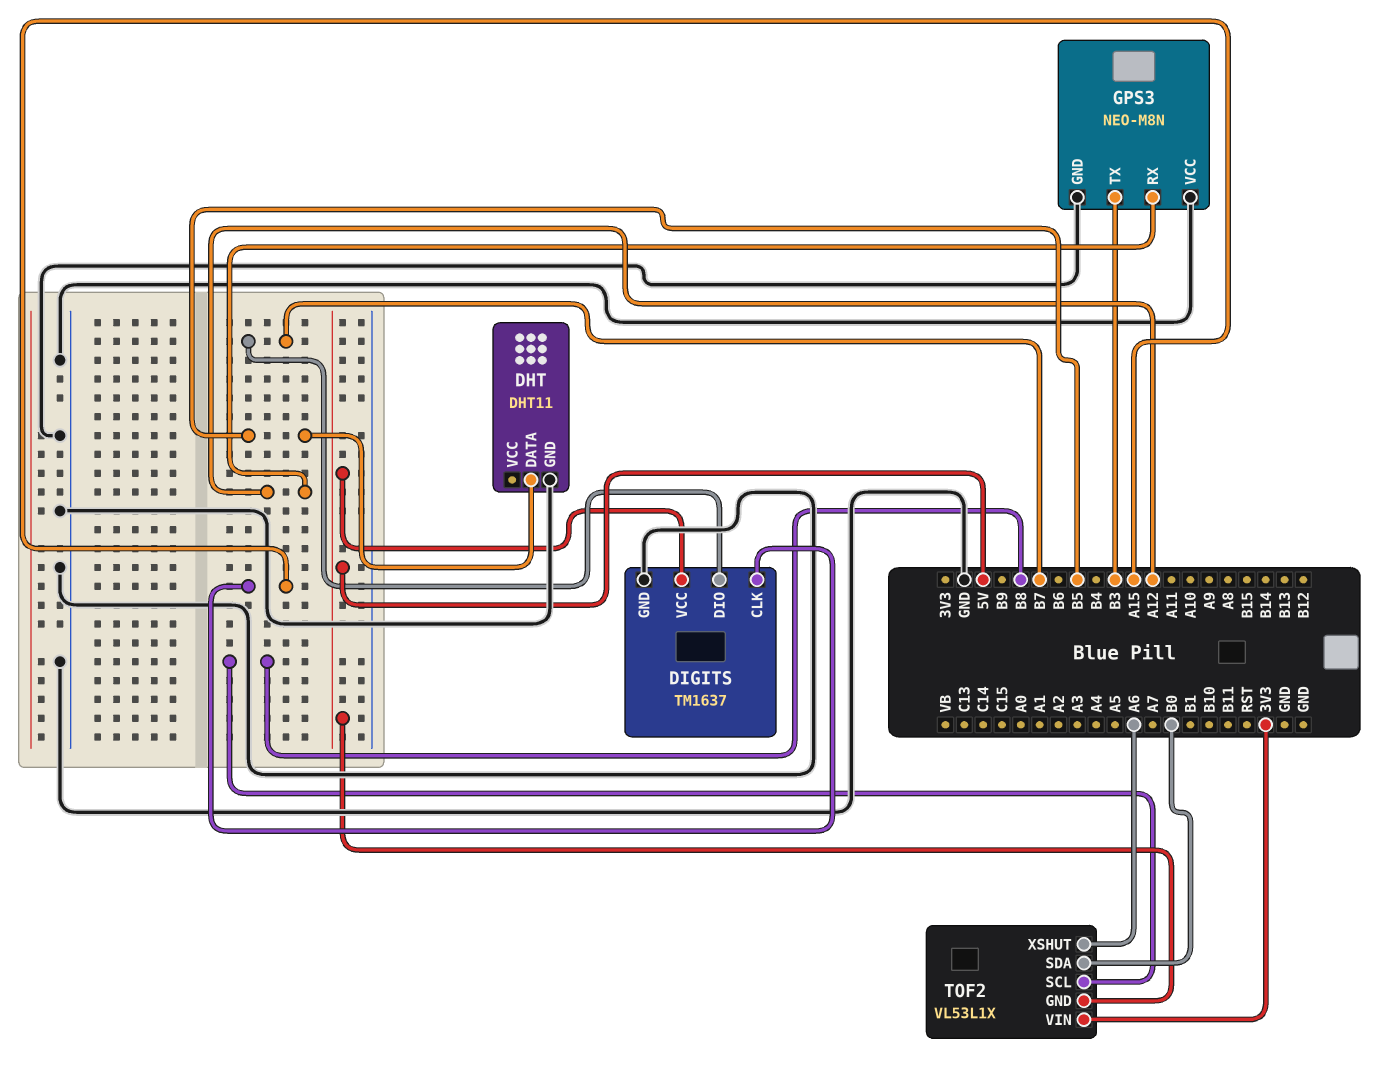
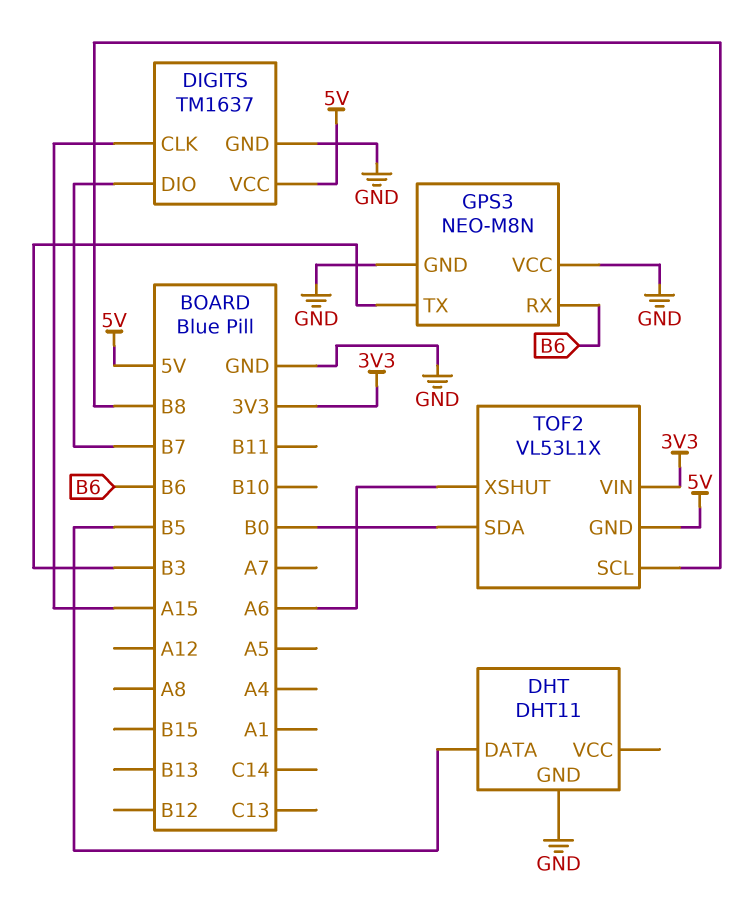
GPS3 pin RX: A12 -> B6

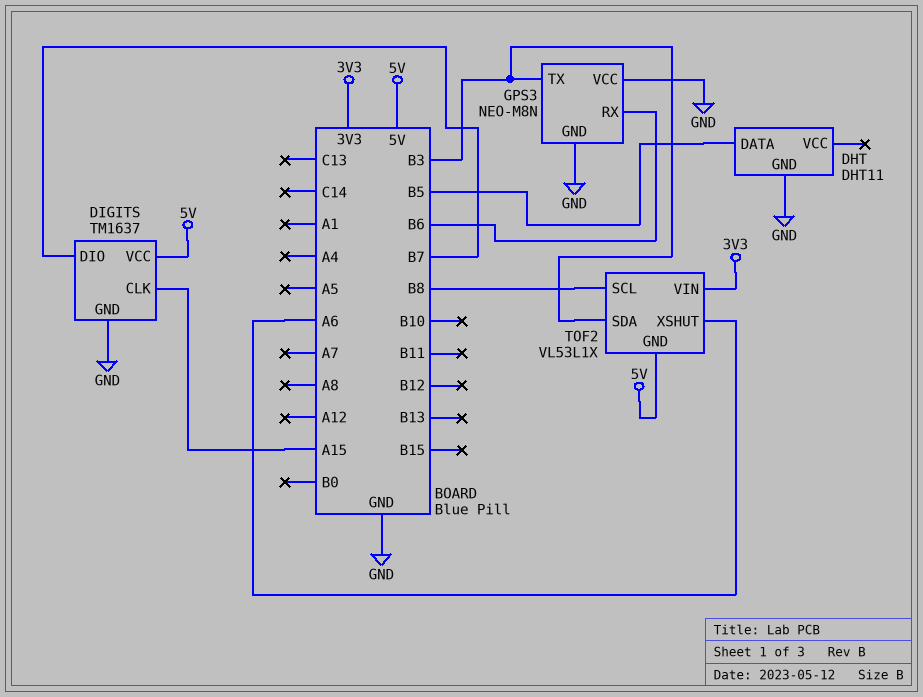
TOF2 pin SDA: B0 -> B3

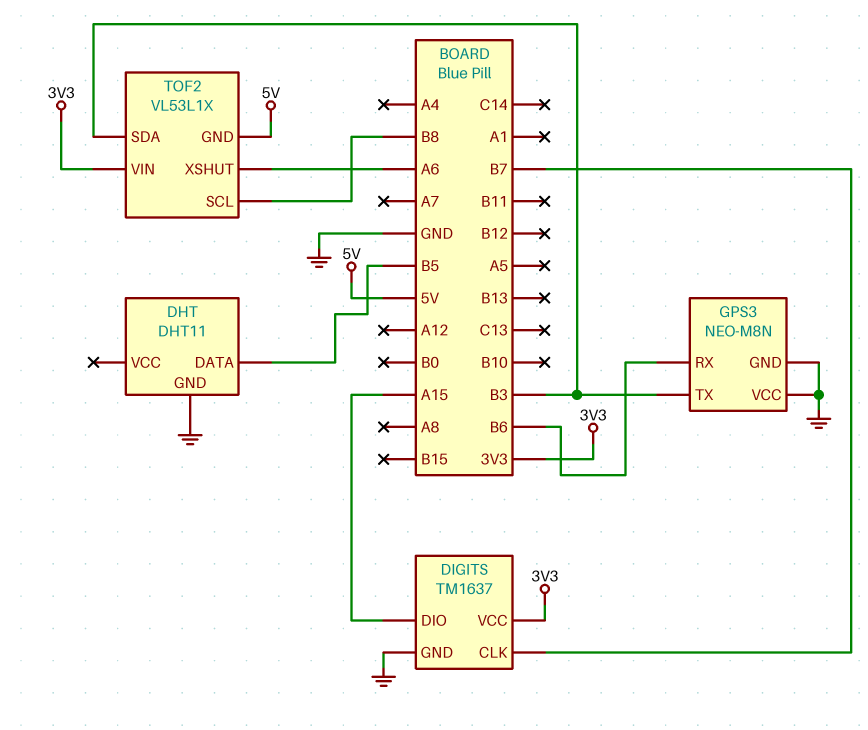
DIGITS pin CLK: A15 -> B7
DIGITS pin DIO: B7 -> A15
DIGITS pin VCC: 5V -> 3V3

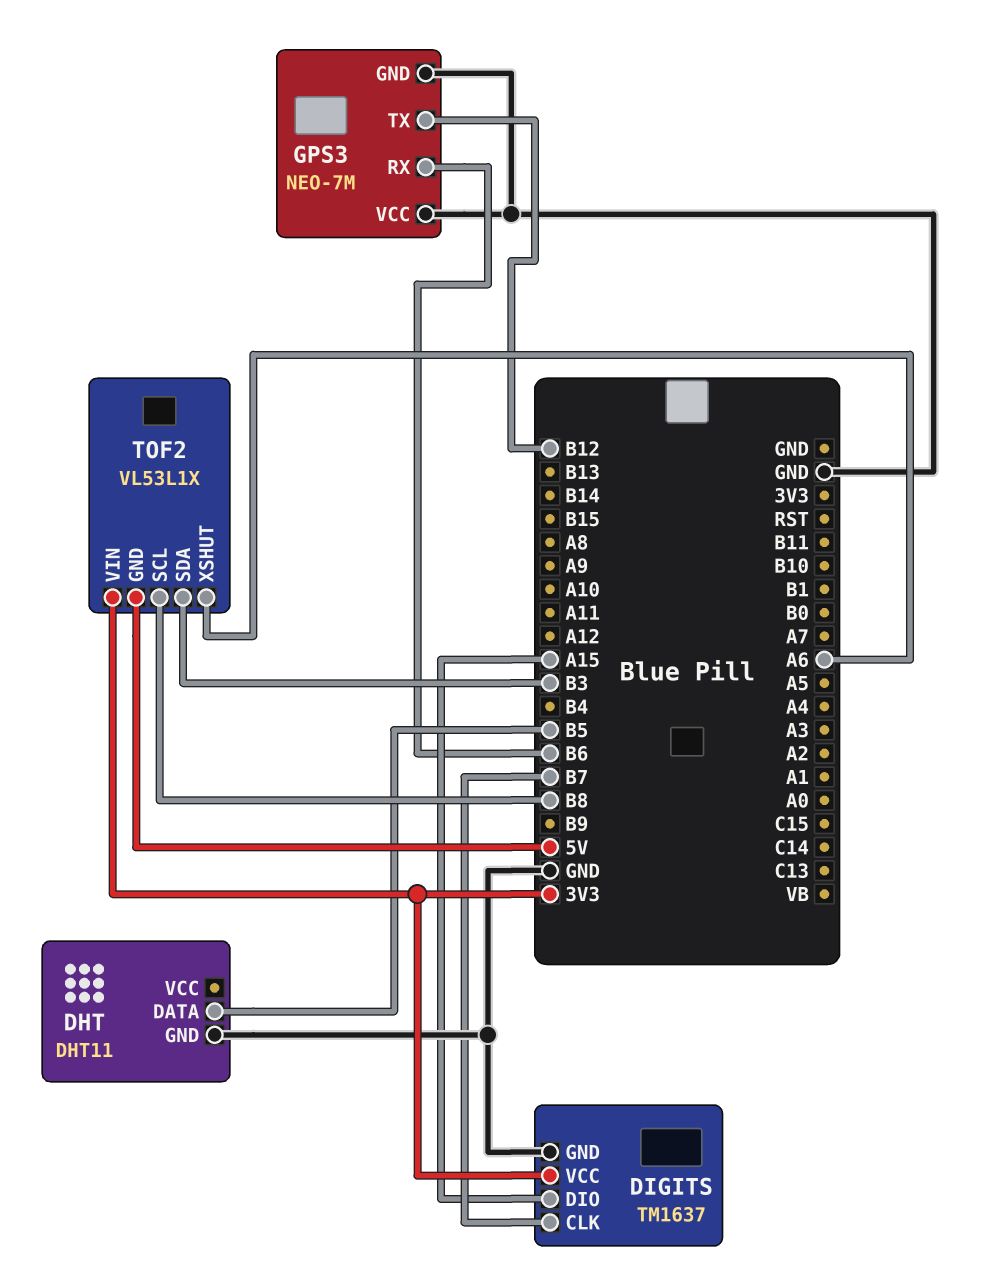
GPS3: NEO-M8N -> NEO-7M
GPS3 pin TX: B3 -> B12

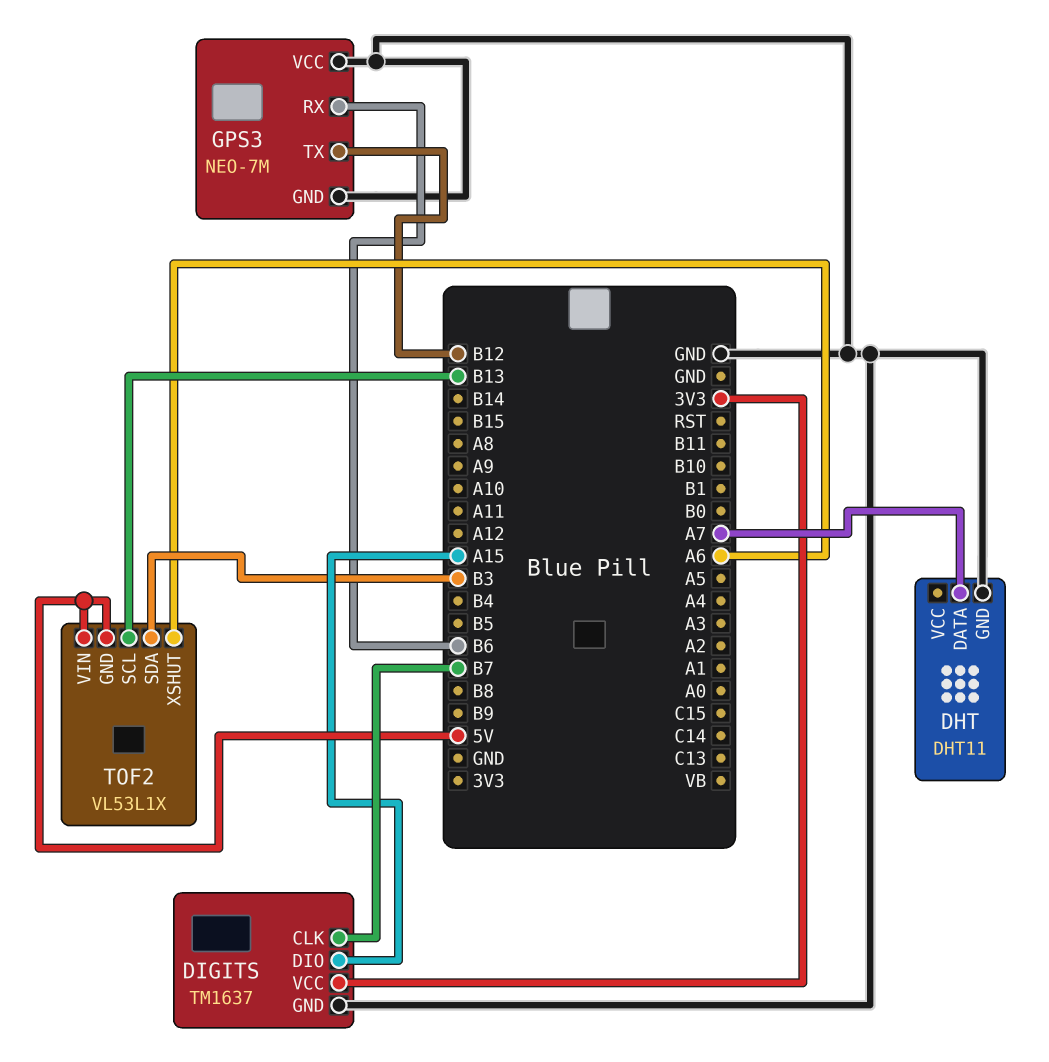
DHT pin DATA: B5 -> A7
TOF2 pin SCL: B8 -> B13
TOF2 pin VIN: 3V3 -> 5V

